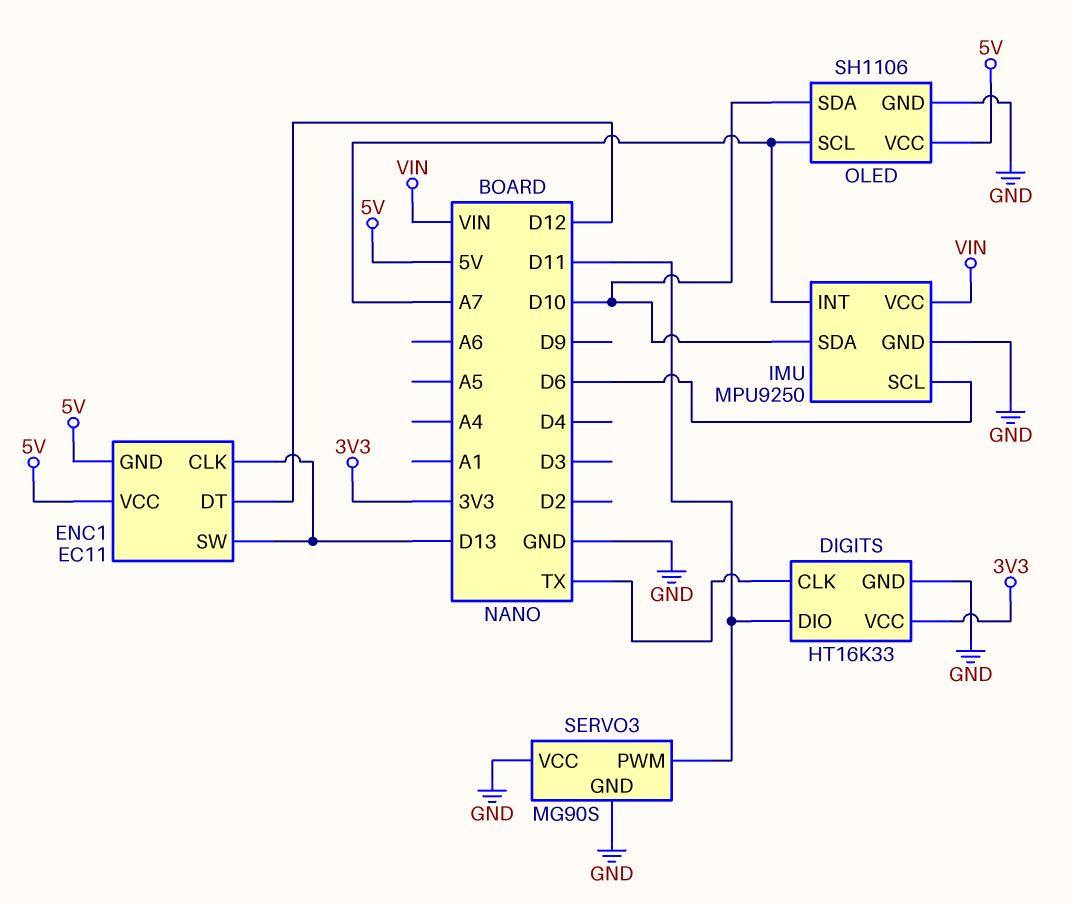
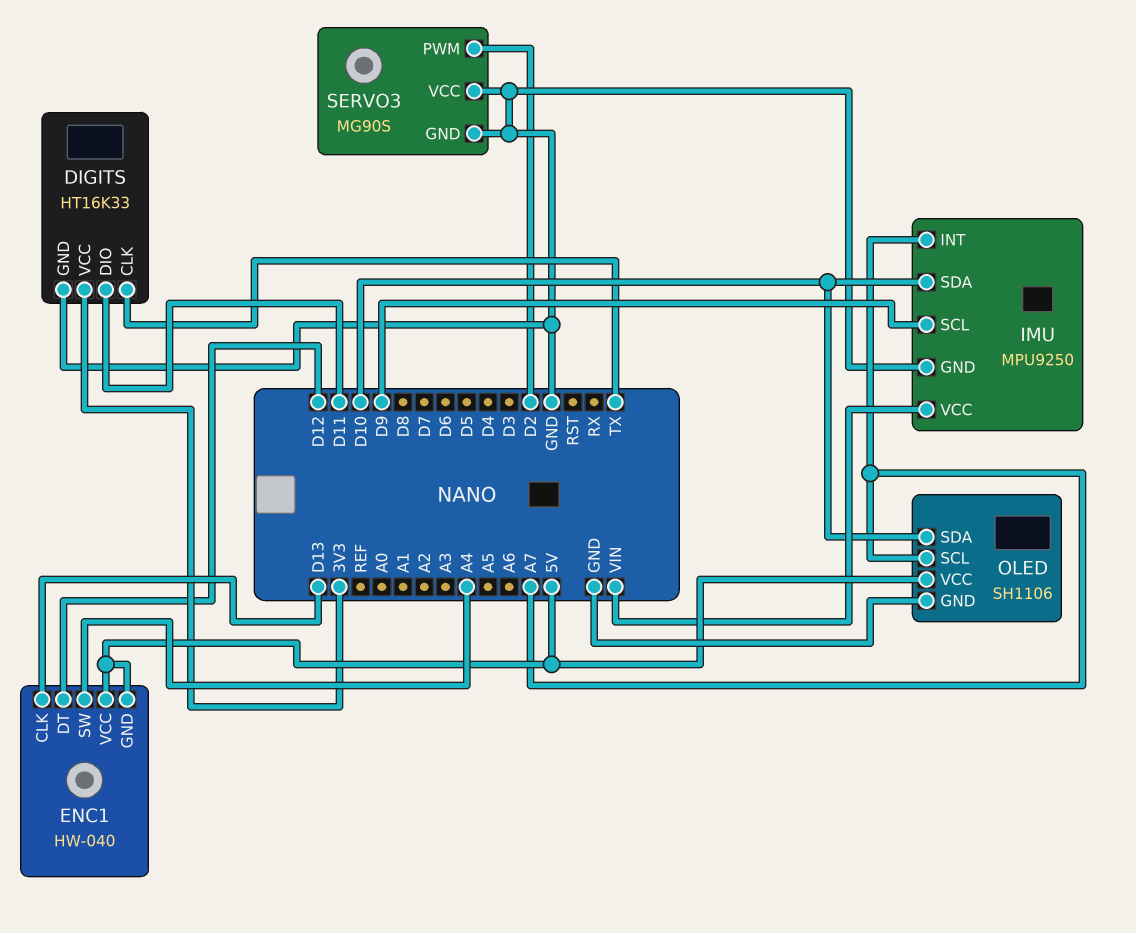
ENC1: EC11 -> HW-040
ENC1 pin SW: D13 -> A4
IMU pin SCL: D6 -> D9
SERVO3 pin PWM: D11 -> D2

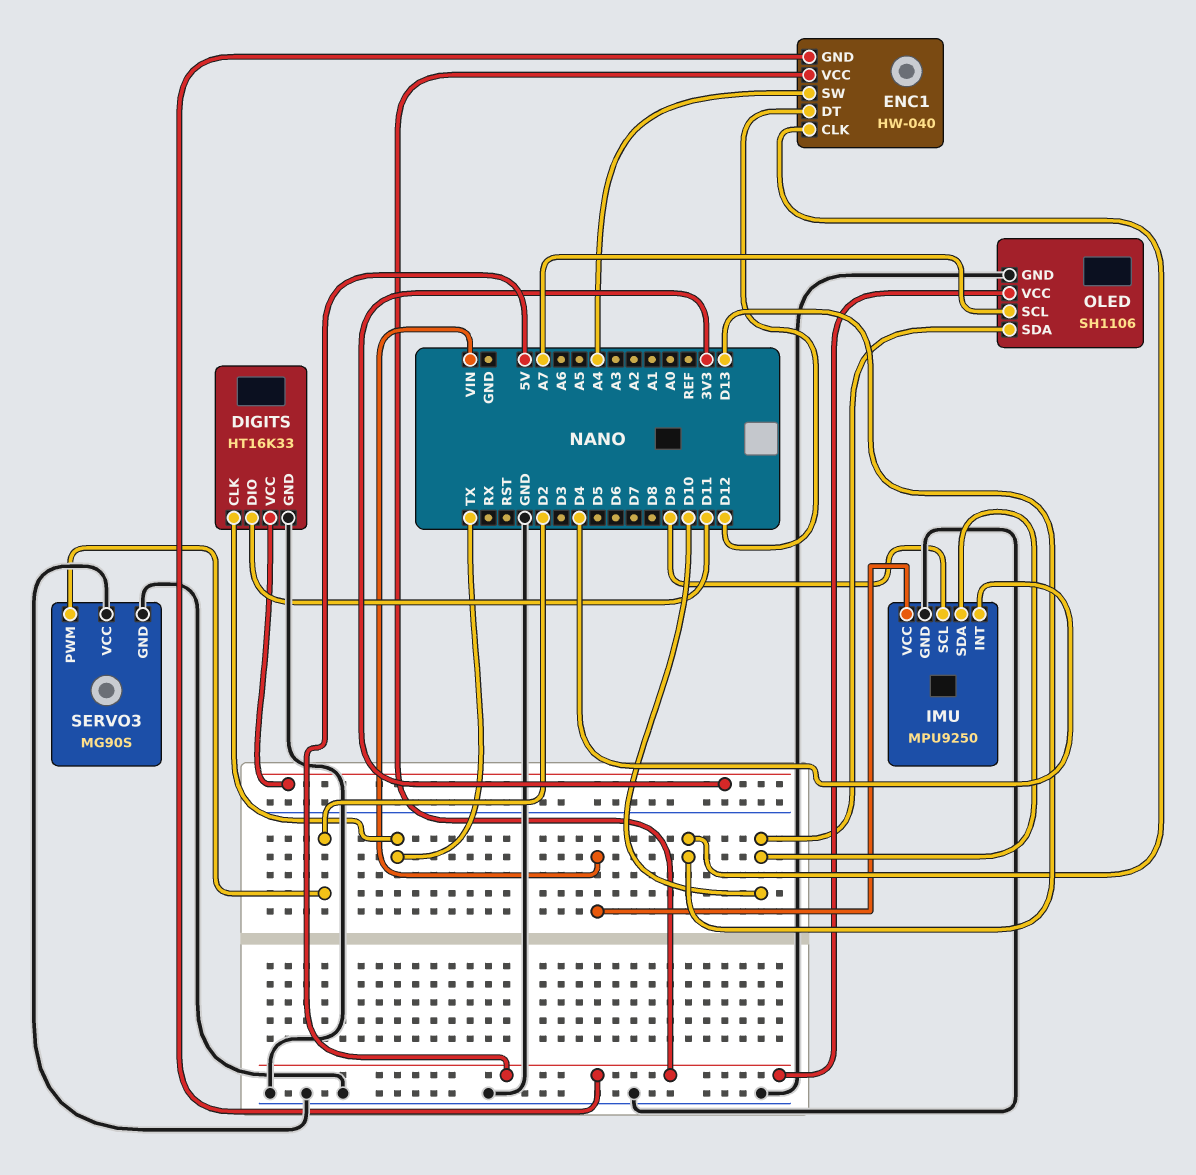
IMU pin INT: A7 -> D4

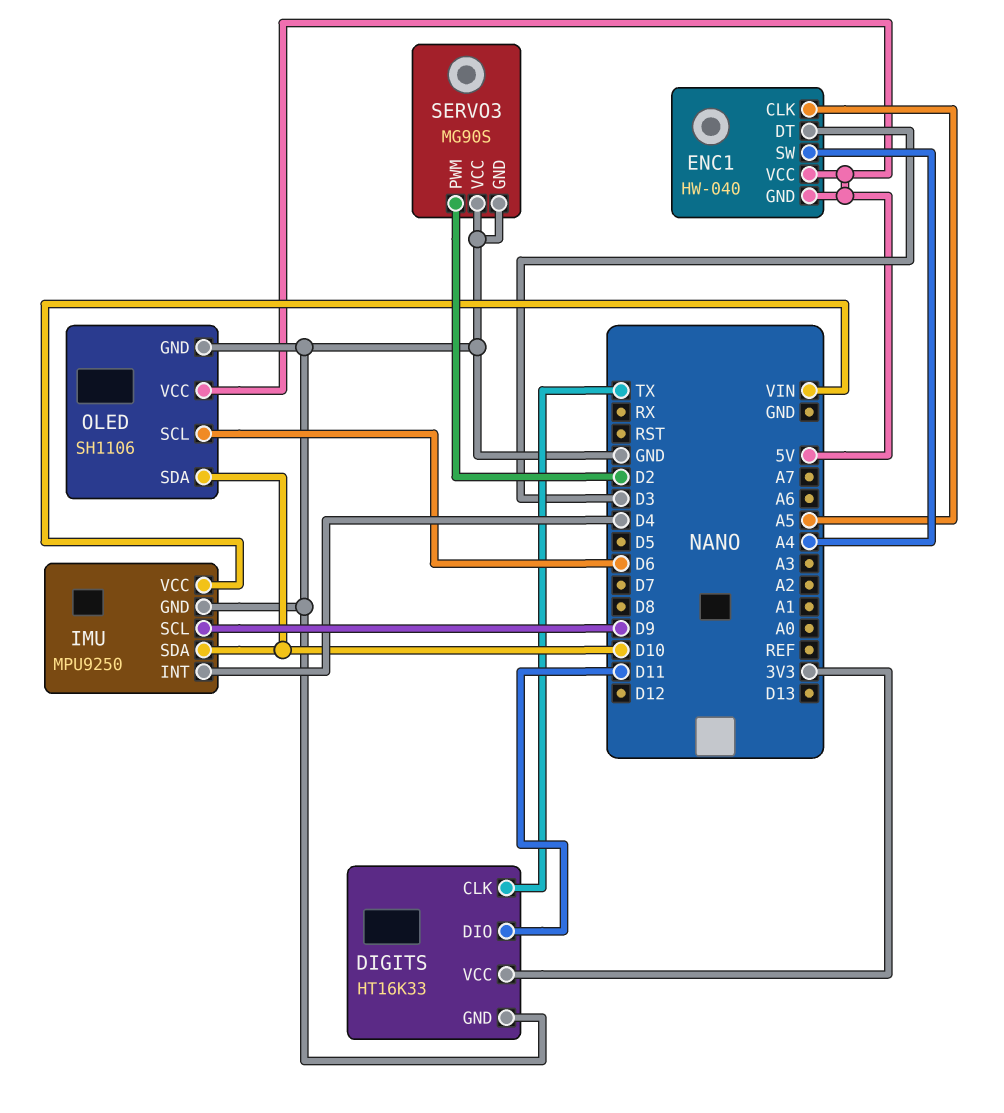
ENC1 pin CLK: D13 -> A5
ENC1 pin DT: D12 -> D3
OLED pin SCL: A7 -> D6

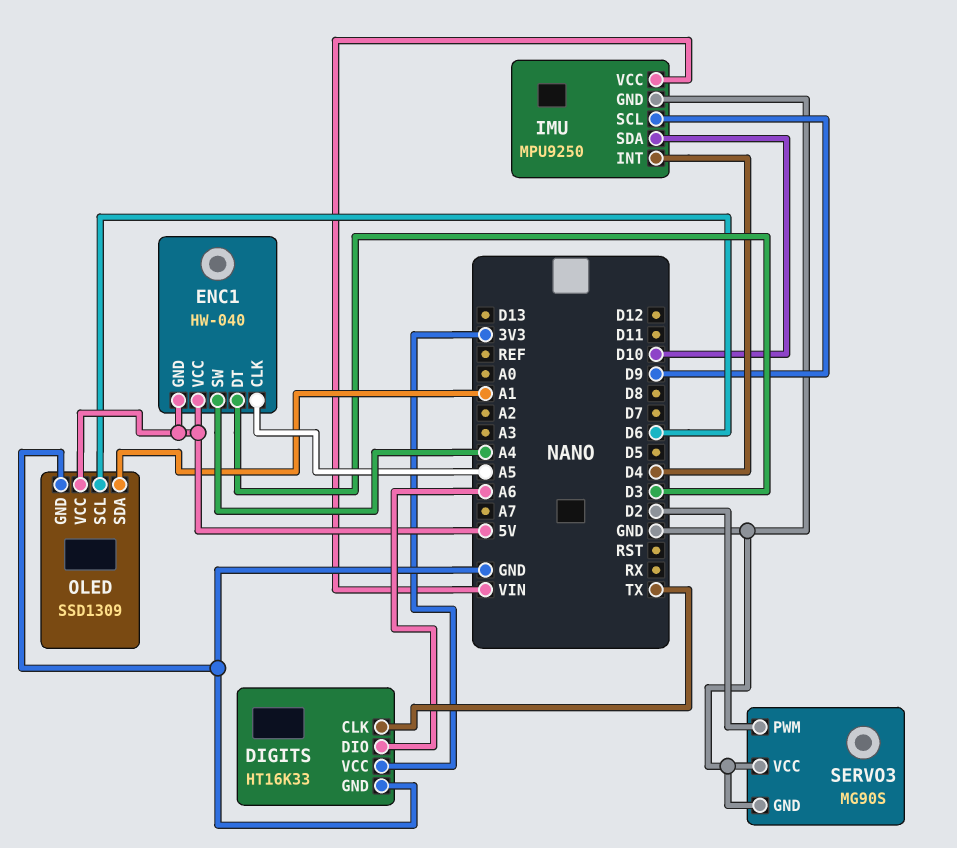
DIGITS pin DIO: D11 -> A6
OLED: SH1106 -> SSD1309
OLED pin SDA: D10 -> A1

